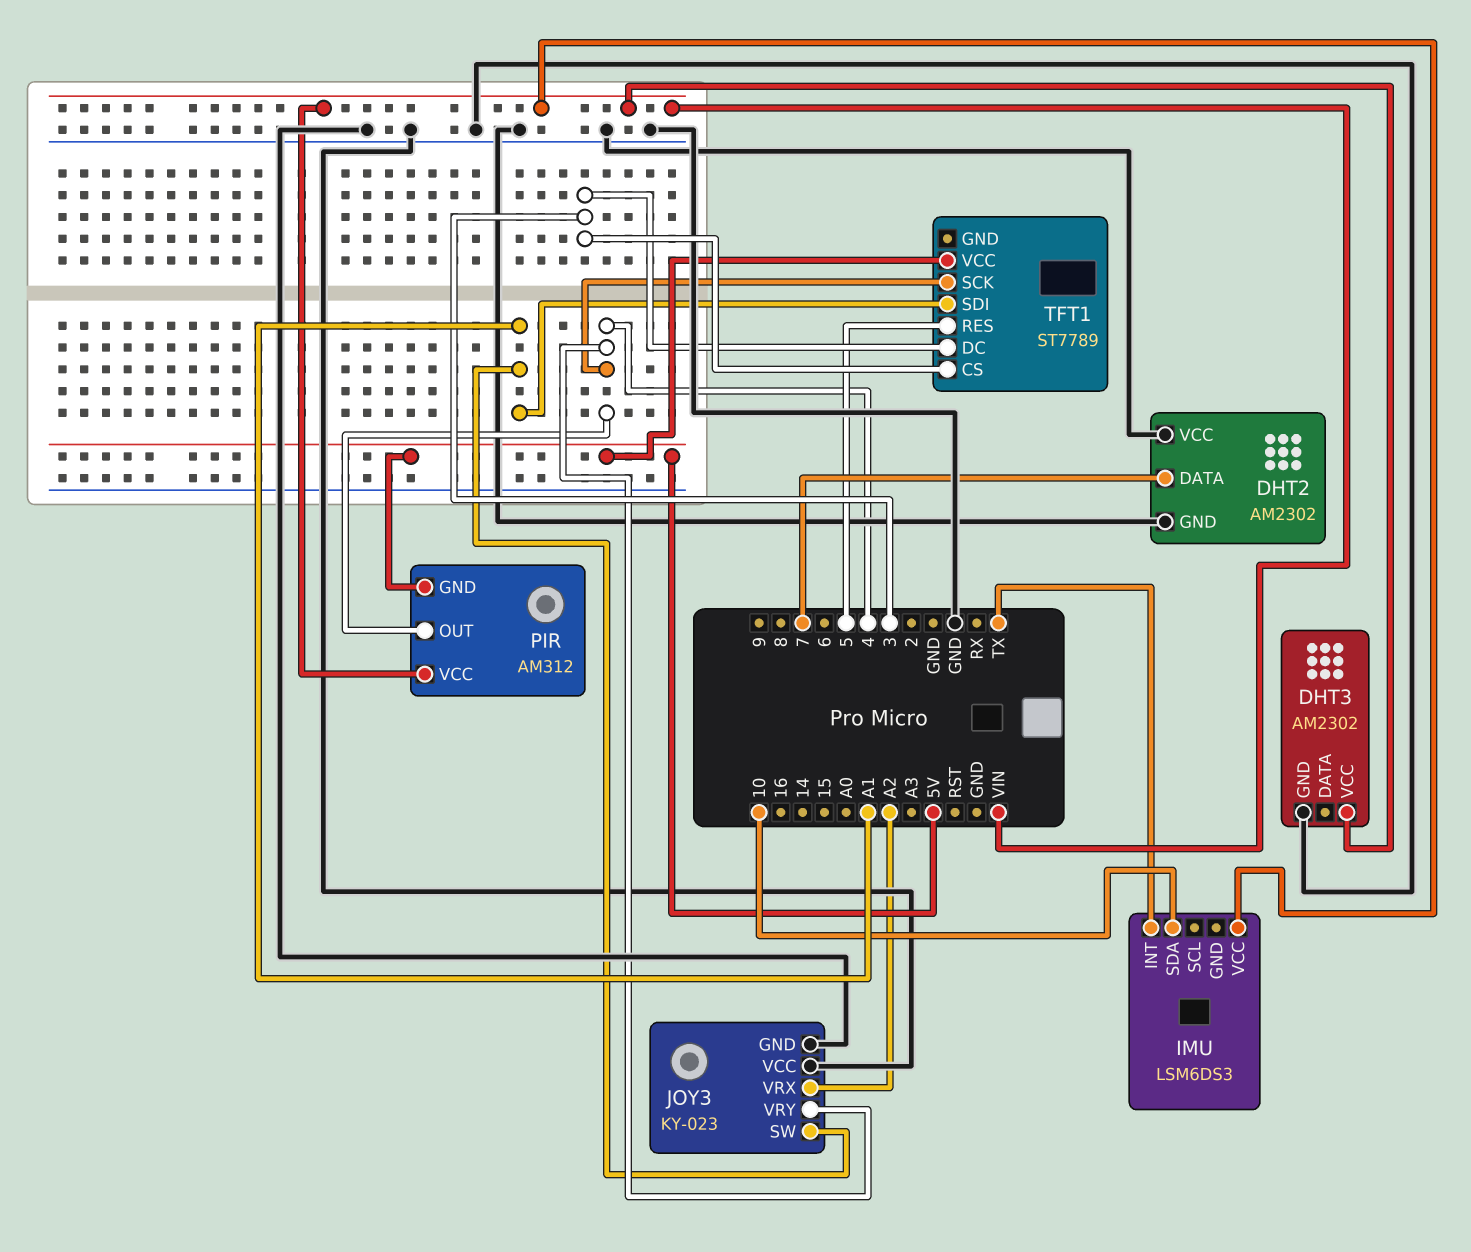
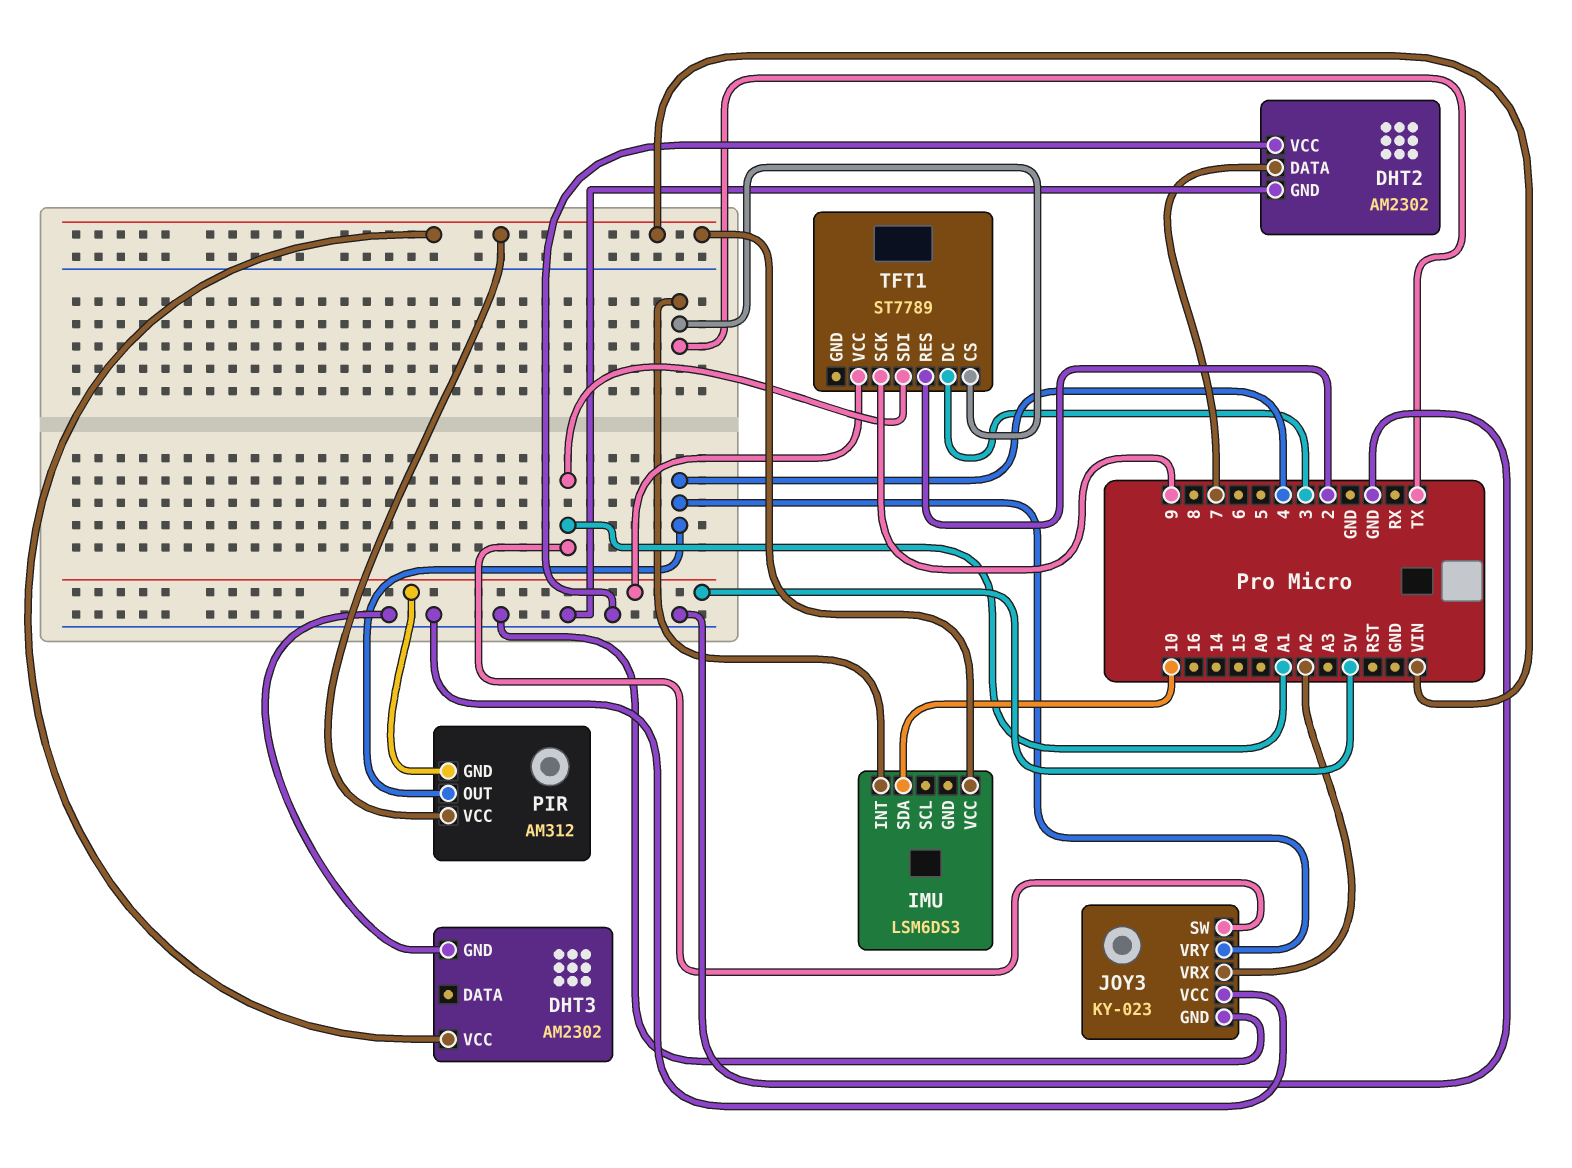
TFT1 pin CS: 3 -> TX
TFT1 pin RES: 5 -> 2
TFT1 pin SCK: 4 -> 9

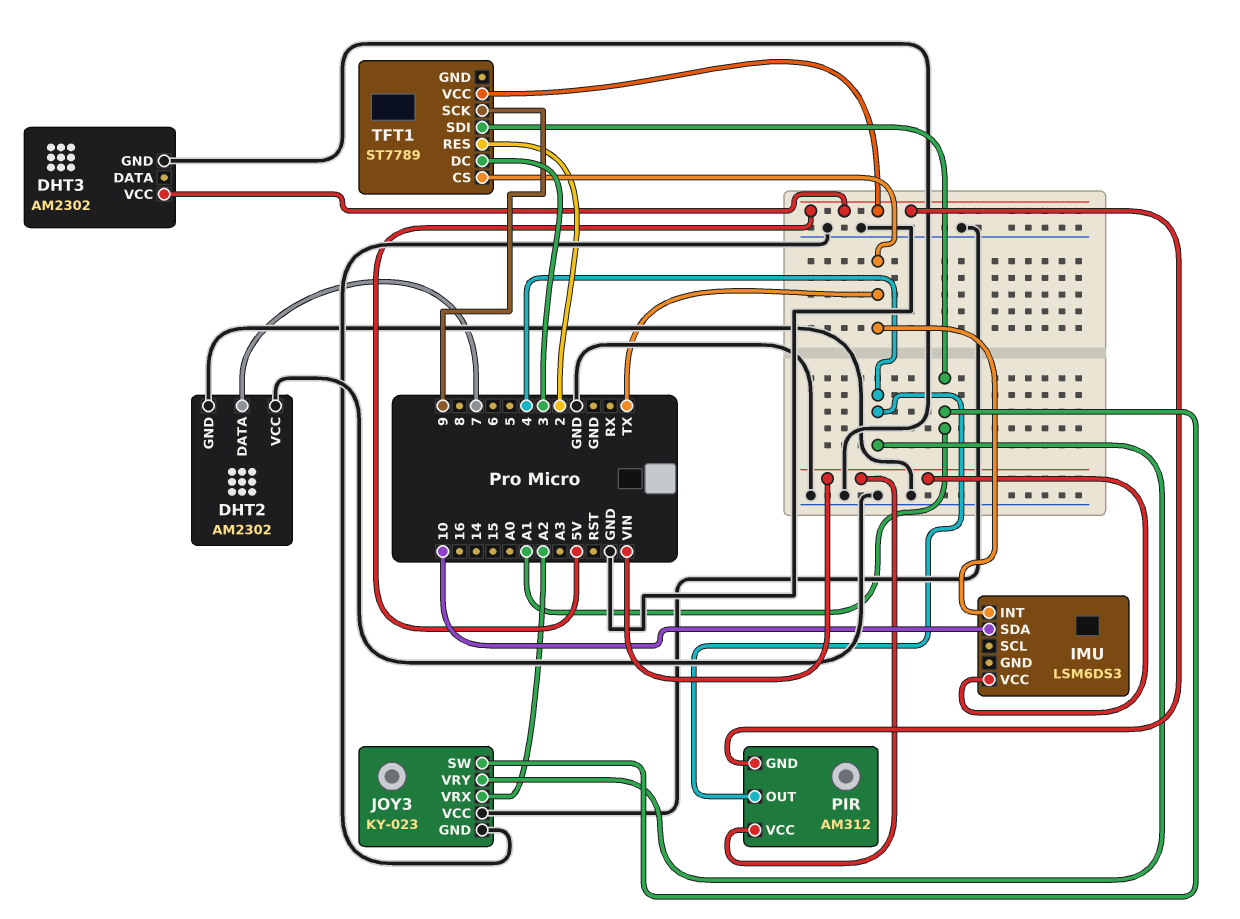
DHT3 pin VCC: VIN -> 5V

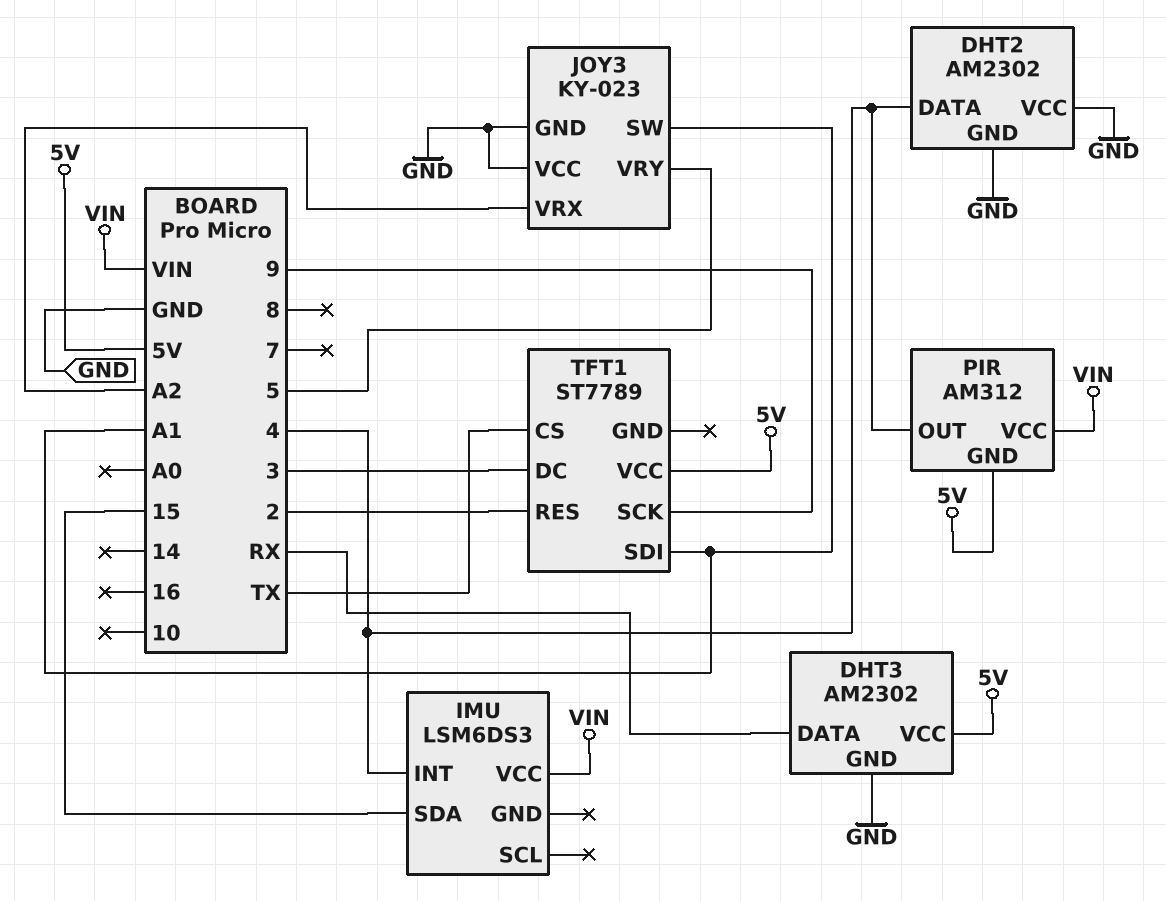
DHT2 pin DATA: 7 -> 4
DHT3 pin DATA: none -> RX
IMU pin INT: TX -> 4
IMU pin SDA: 10 -> 15
JOY3 pin VRY: 4 -> 5

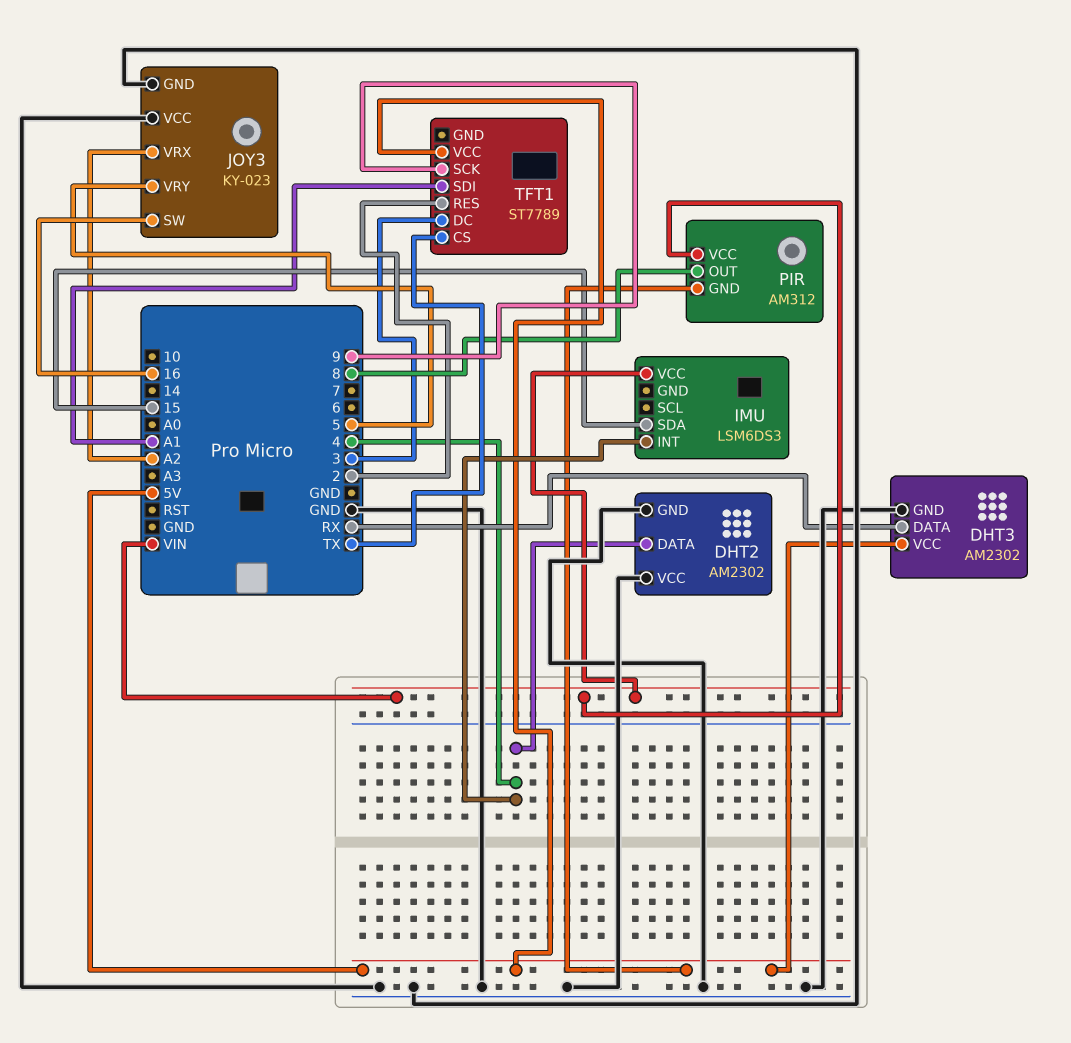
JOY3 pin SW: A1 -> 16
PIR pin OUT: 4 -> 8

